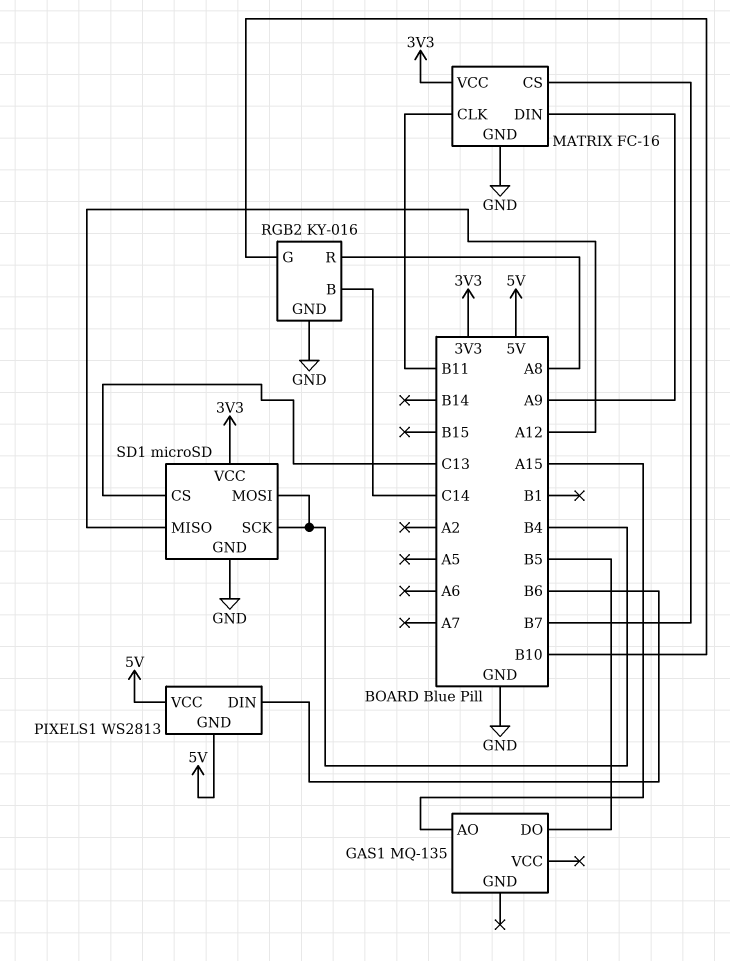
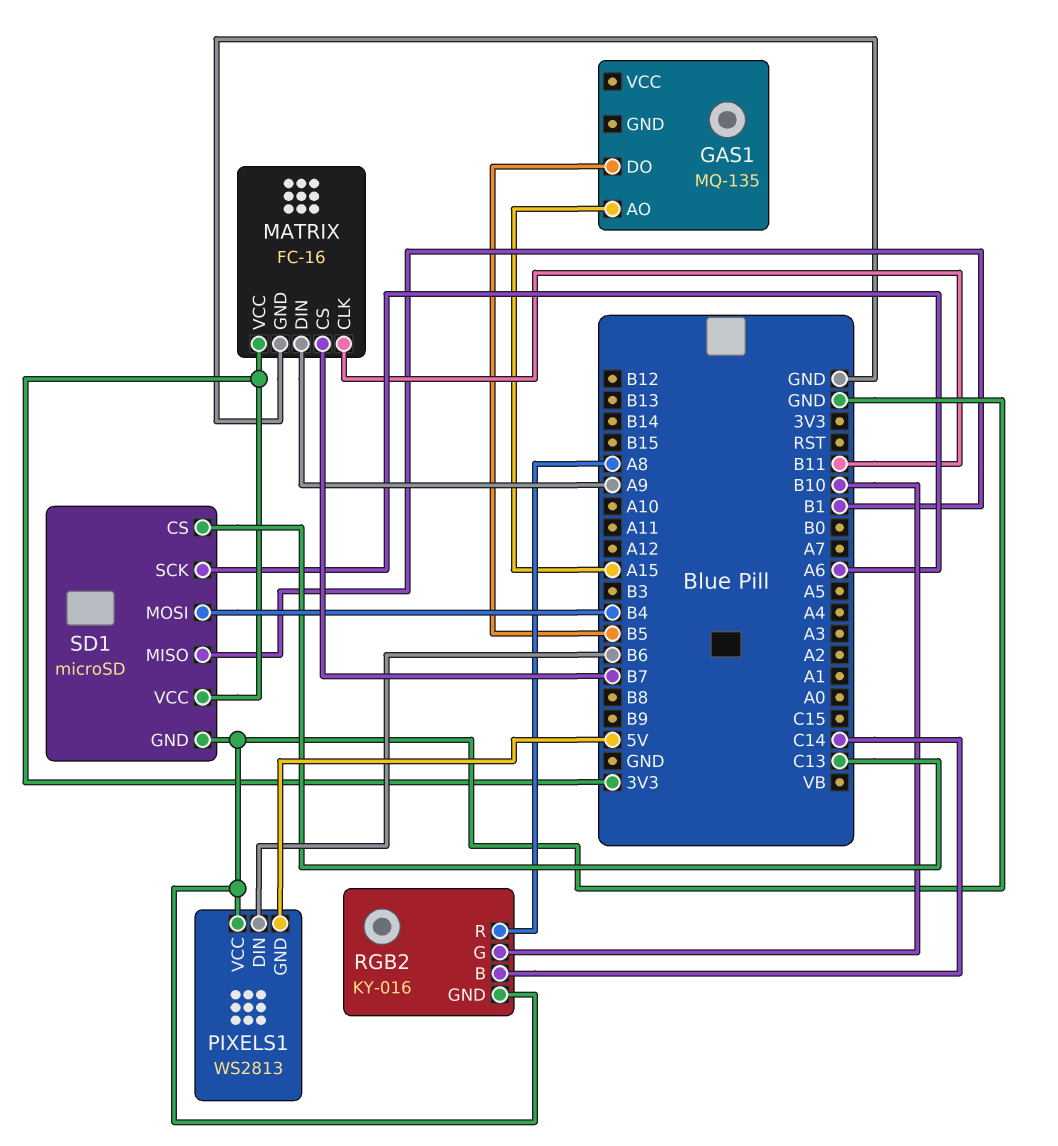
PIXELS1 pin VCC: 5V -> GND
SD1 pin MISO: A12 -> B1
SD1 pin SCK: B4 -> A6

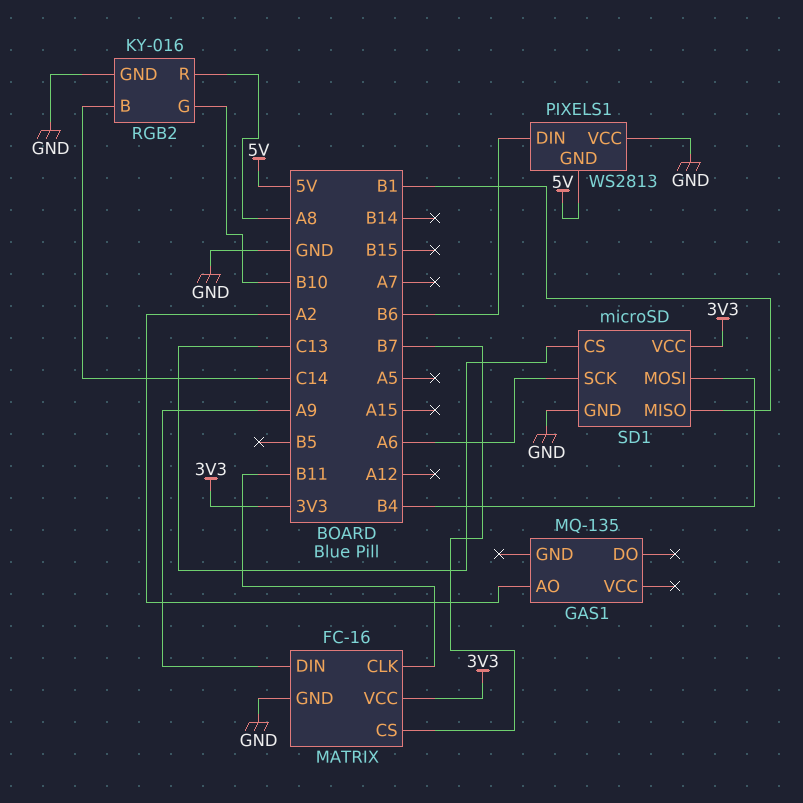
GAS1 pin AO: A15 -> A2
GAS1 pin DO: B5 -> none

